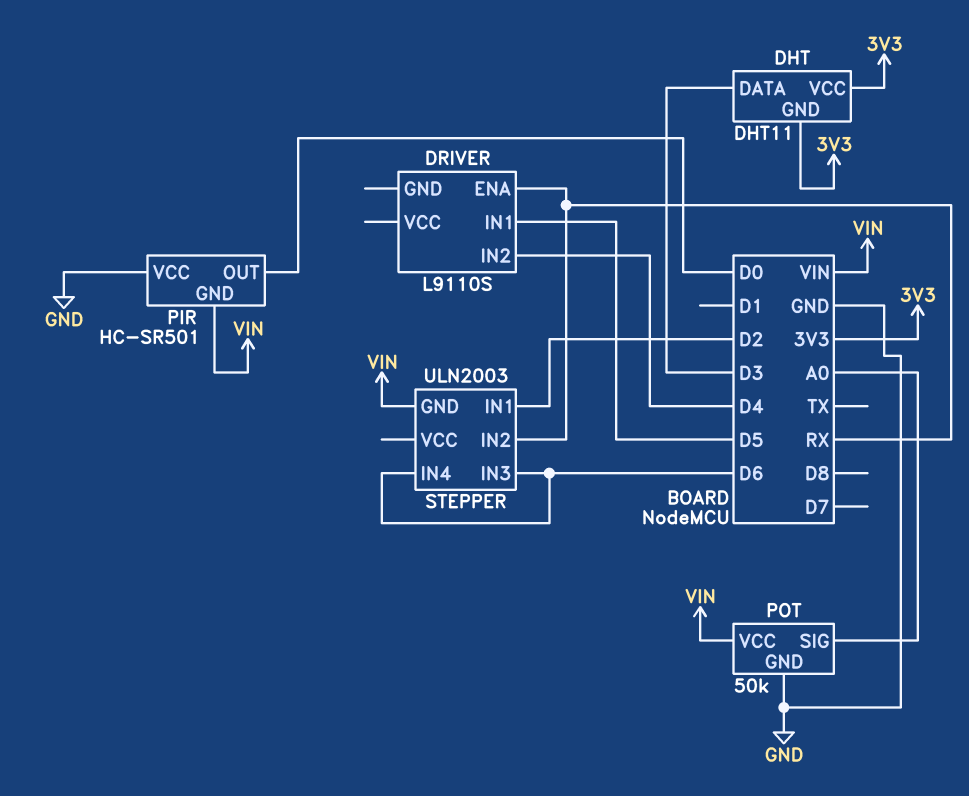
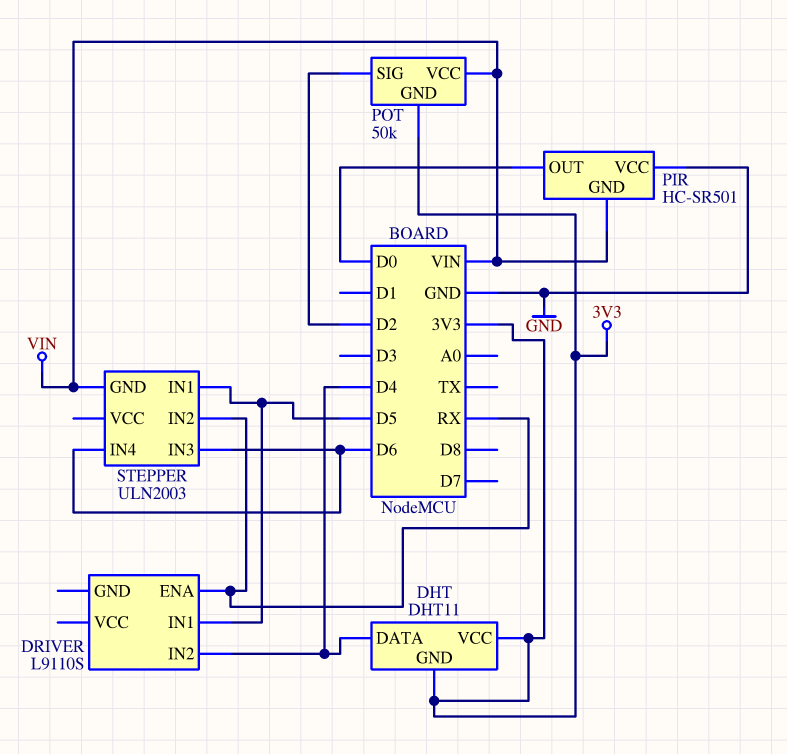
DHT pin DATA: D3 -> D4
POT pin GND: GND -> 3V3
POT pin SIG: A0 -> D2
STEPPER pin IN1: D2 -> D5

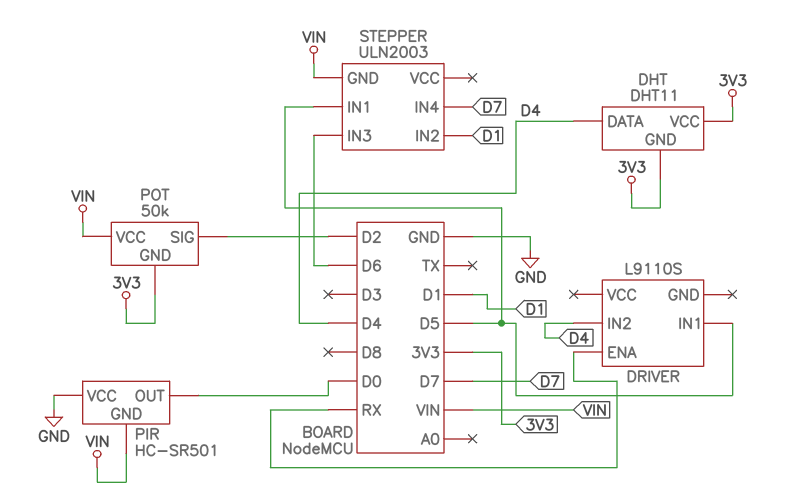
STEPPER pin IN2: RX -> D1
STEPPER pin IN4: D6 -> D7

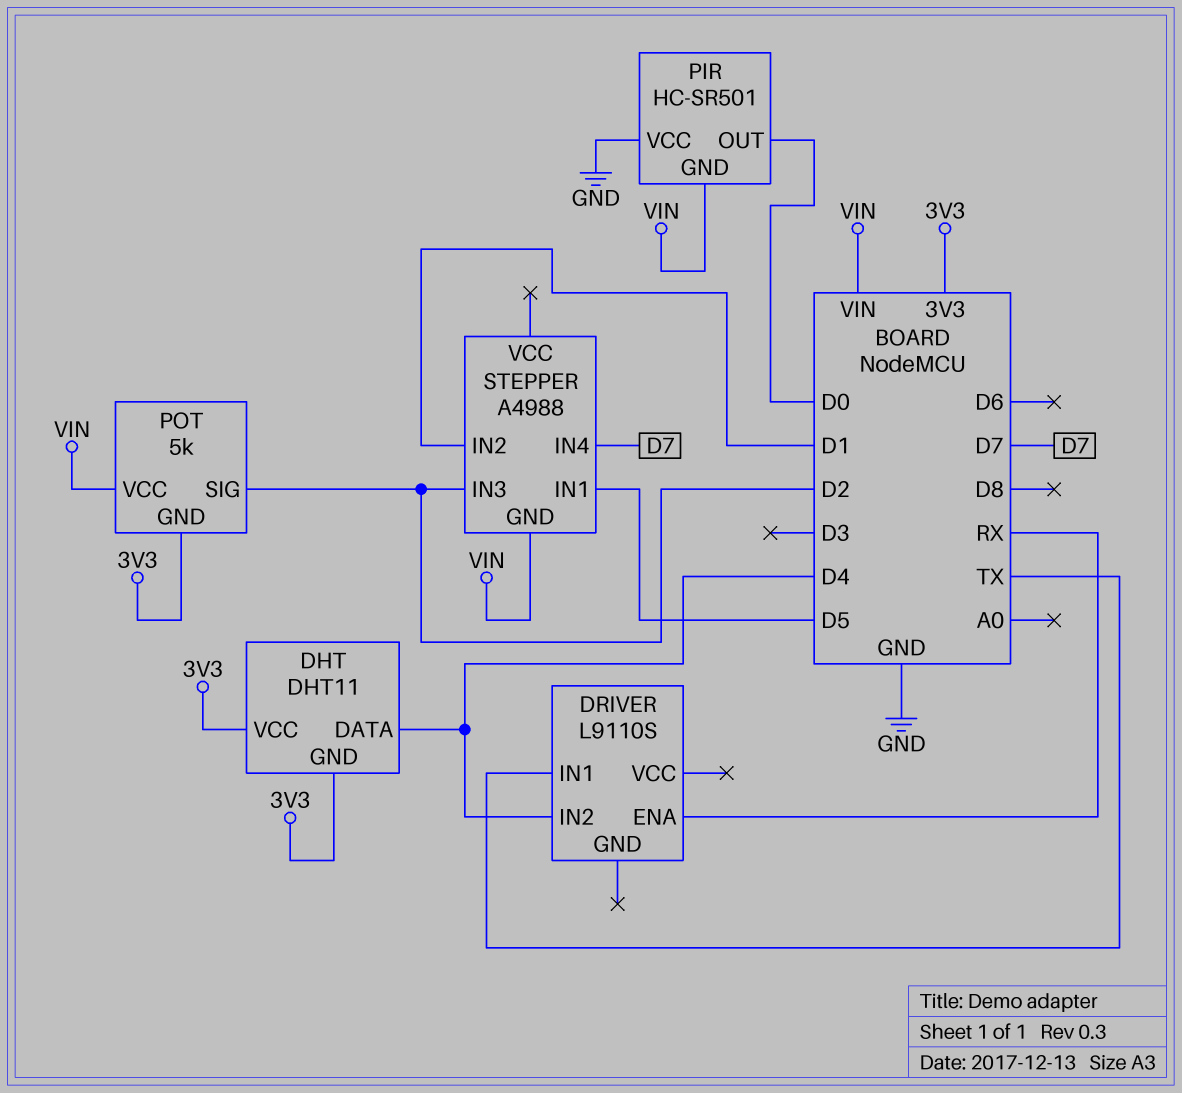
DRIVER pin IN1: D5 -> TX
POT: 50k -> 5k
STEPPER: ULN2003 -> A4988
STEPPER pin IN3: D6 -> D2

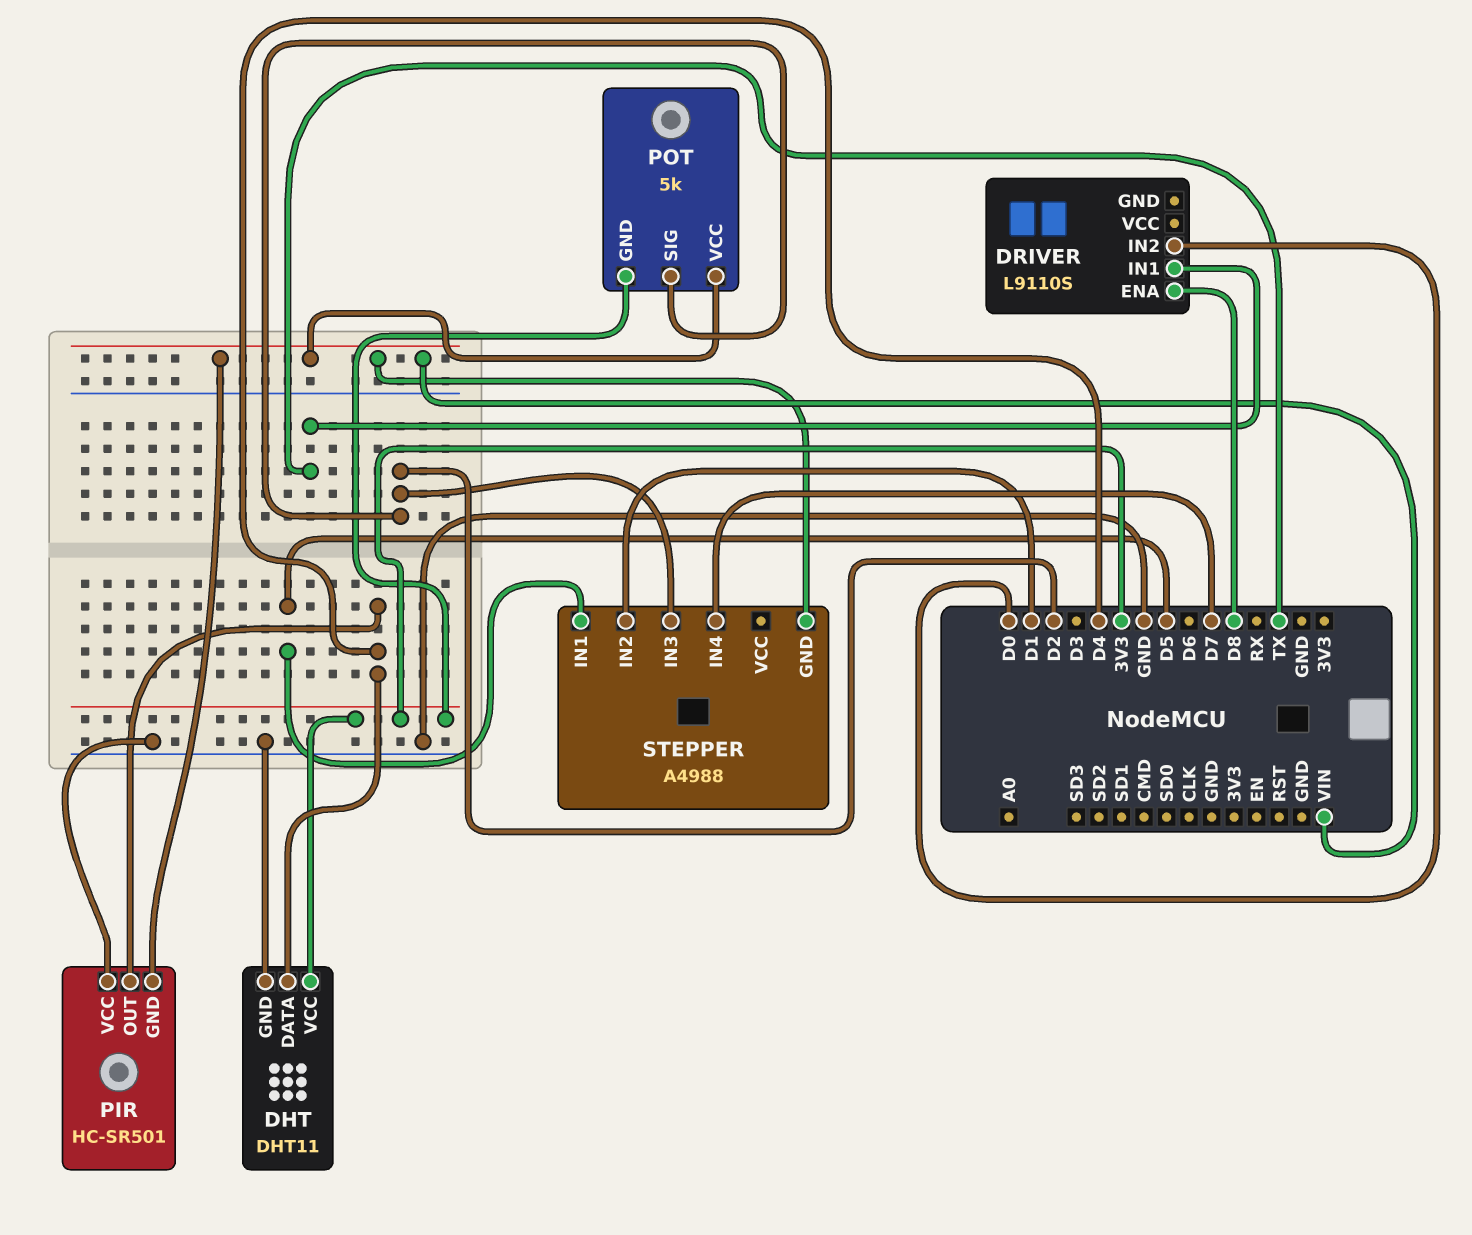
DHT pin GND: 3V3 -> GND
DRIVER pin ENA: RX -> D8
DRIVER pin IN2: D4 -> D0
PIR pin OUT: D0 -> D4

